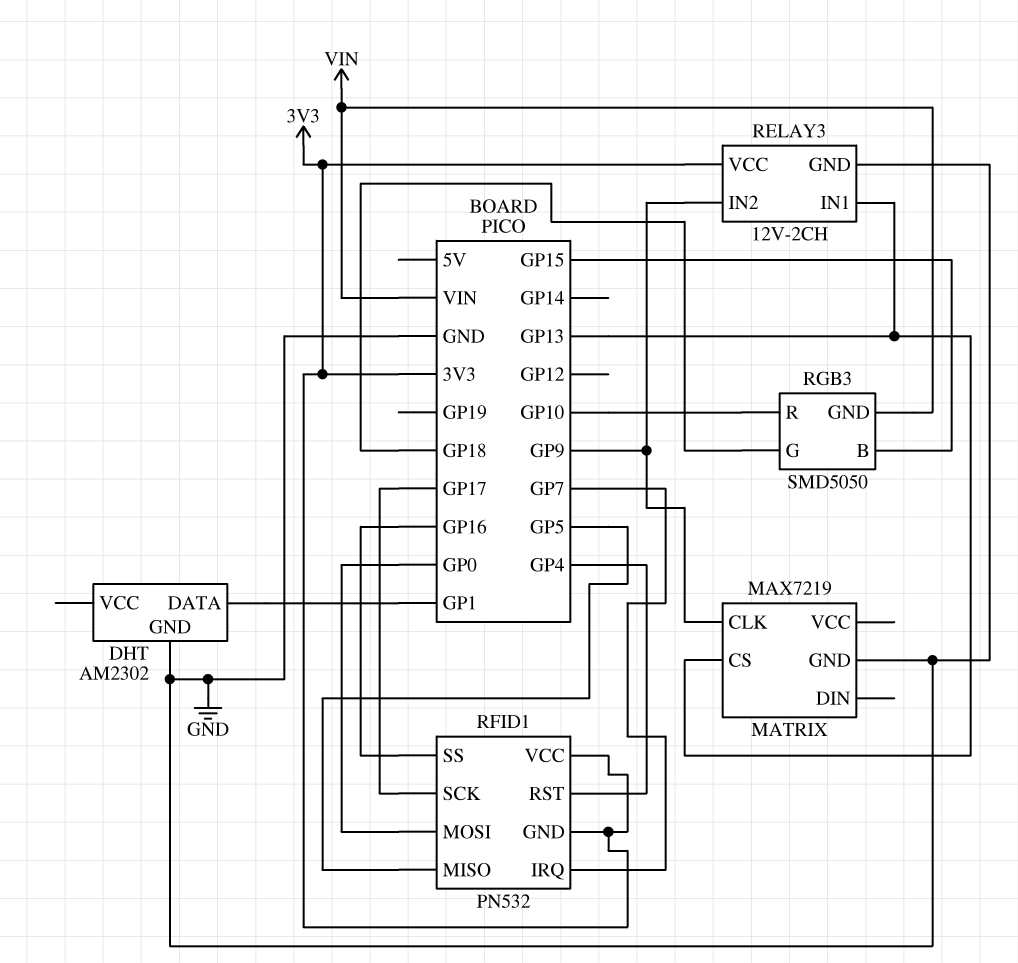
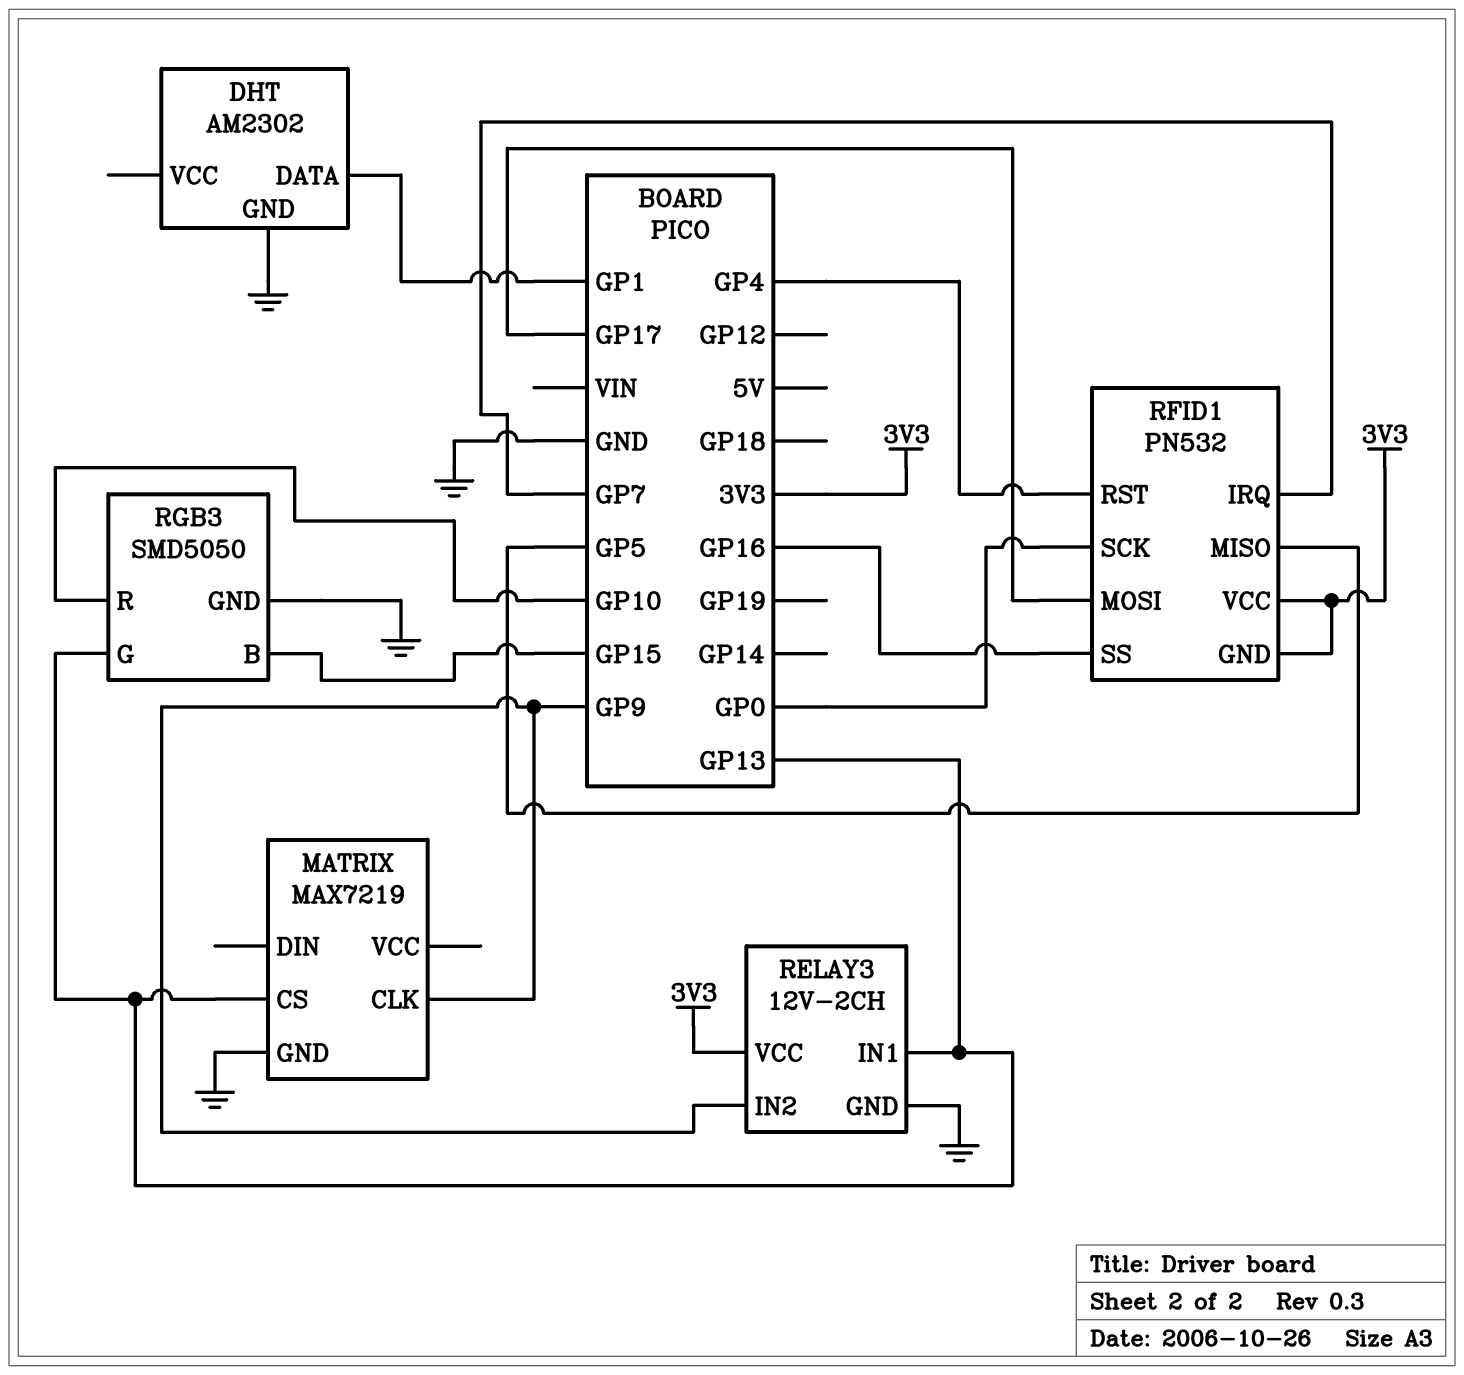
RFID1 pin MOSI: GP0 -> GP17
RFID1 pin SCK: GP17 -> GP0
RGB3 pin G: GP18 -> GP13
RGB3 pin GND: VIN -> GND

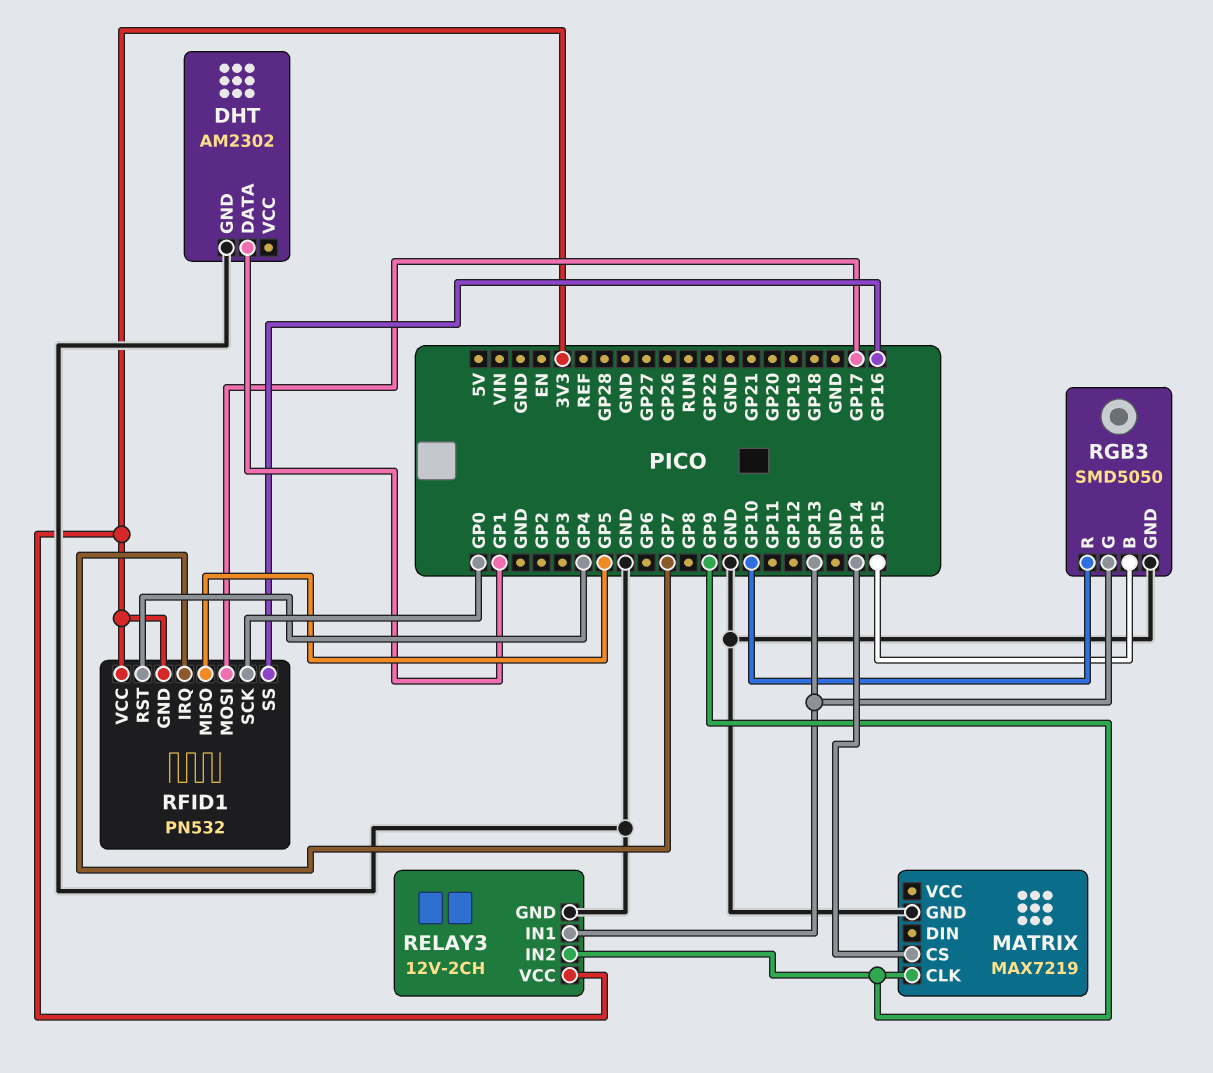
MATRIX pin CS: GP13 -> GP14

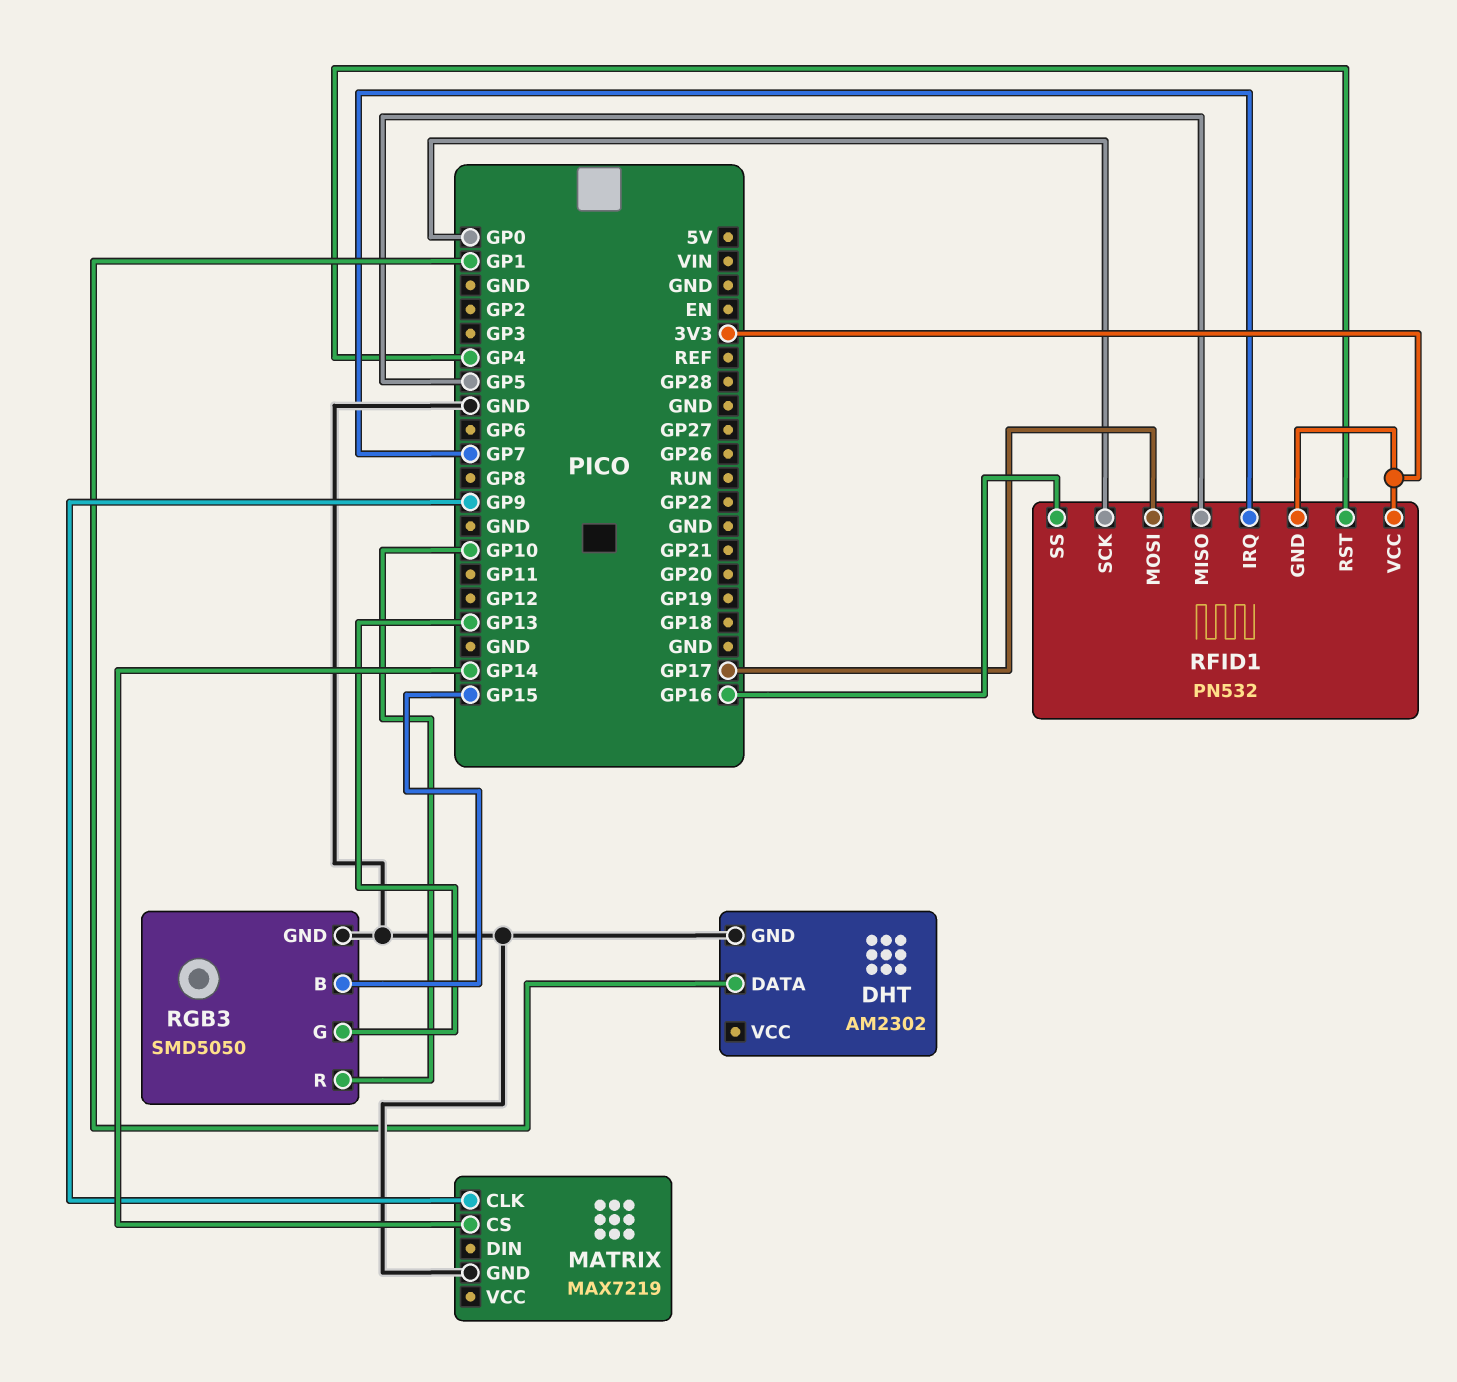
RELAY3: 12V-2CH -> none
RELAY3 pin GND: GND -> none
RELAY3 pin IN1: GP13 -> none
RELAY3 pin IN2: GP9 -> none
RELAY3 pin VCC: 3V3 -> none

